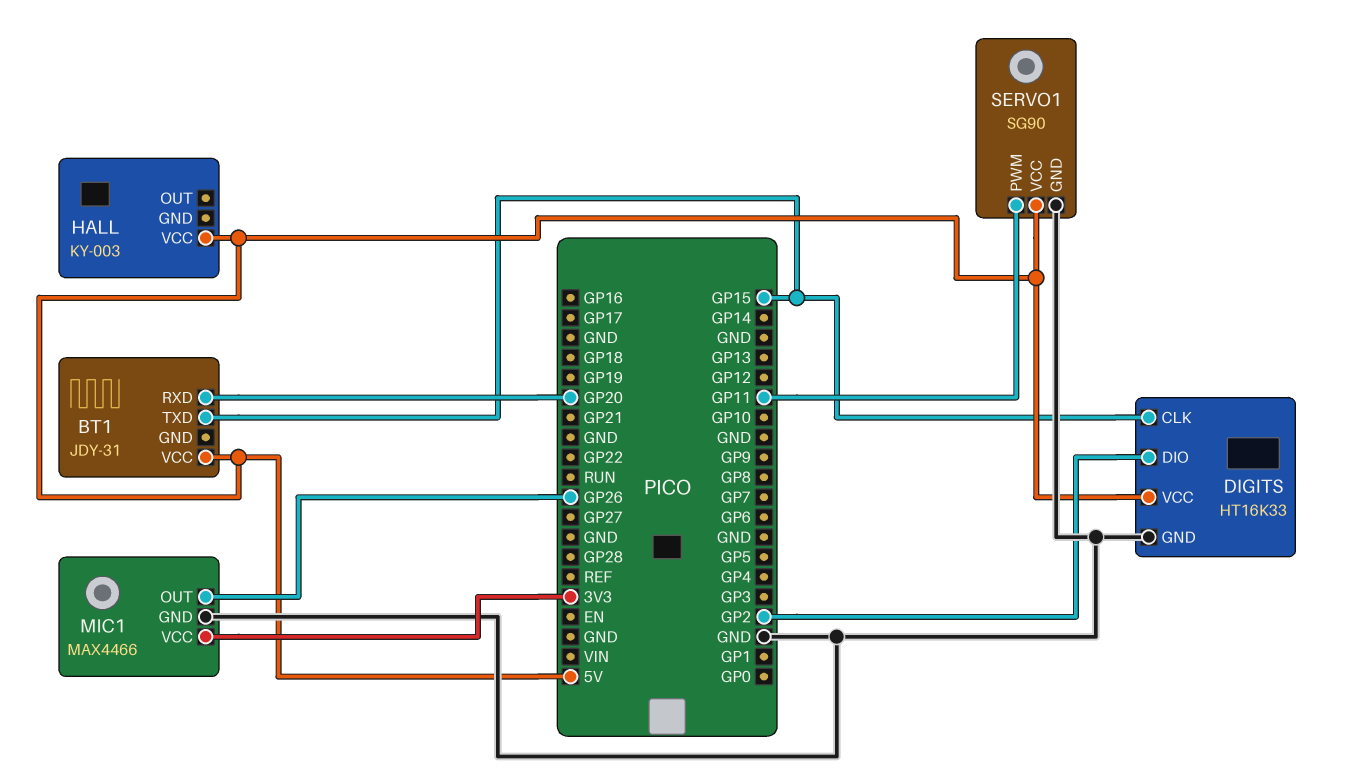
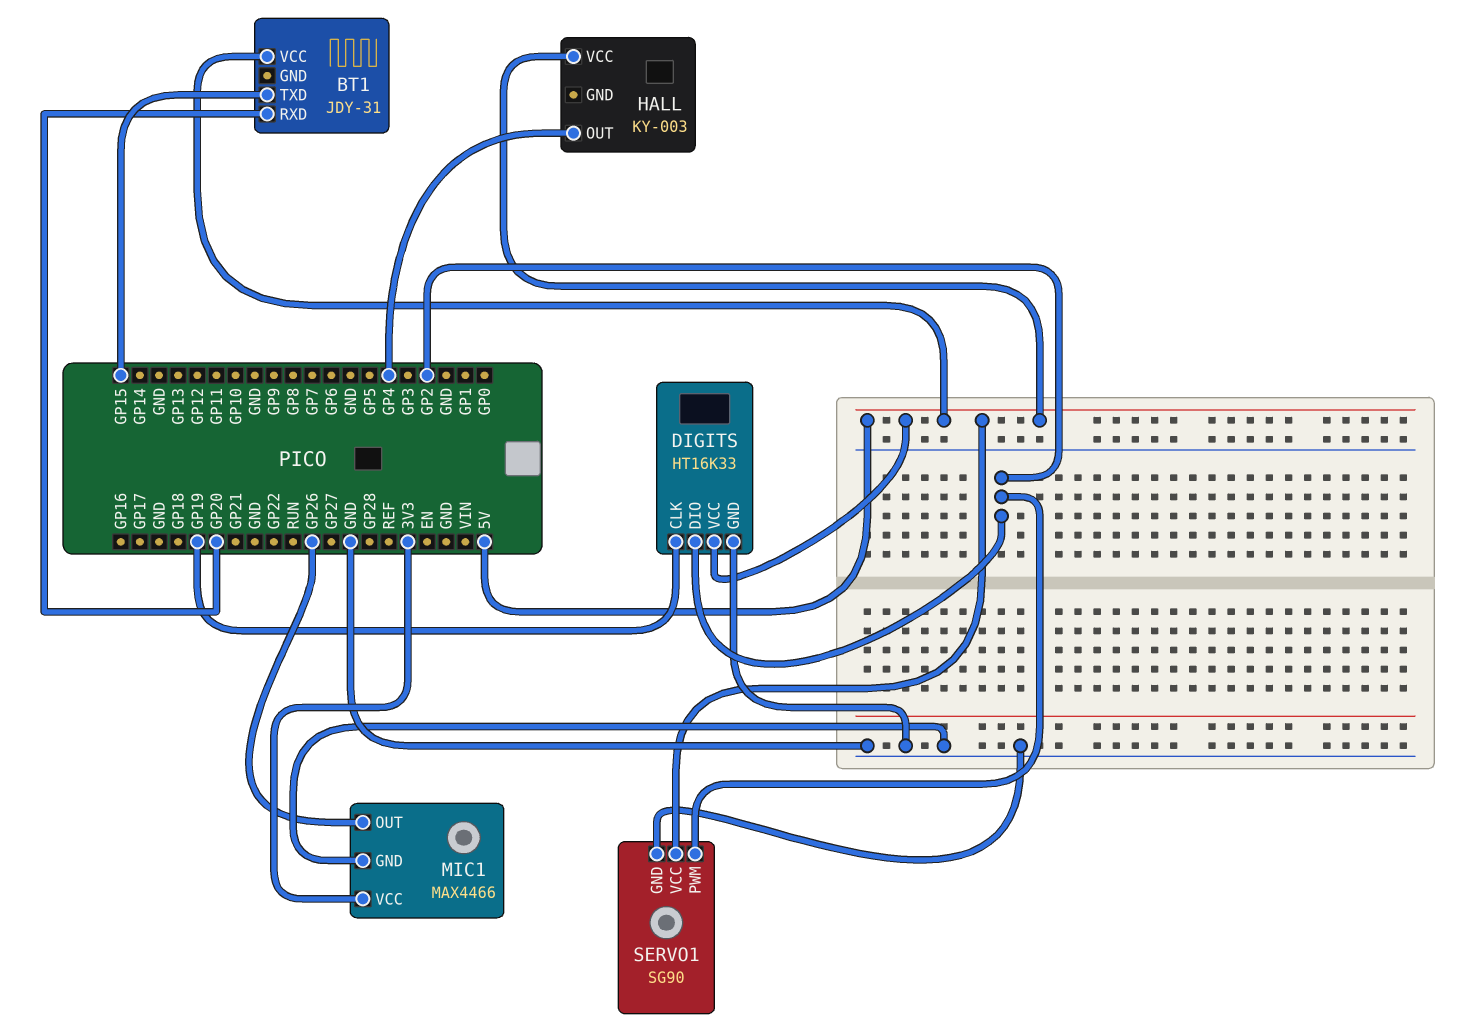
DIGITS pin CLK: GP15 -> GP19
HALL pin OUT: none -> GP4
SERVO1 pin PWM: GP11 -> GP2

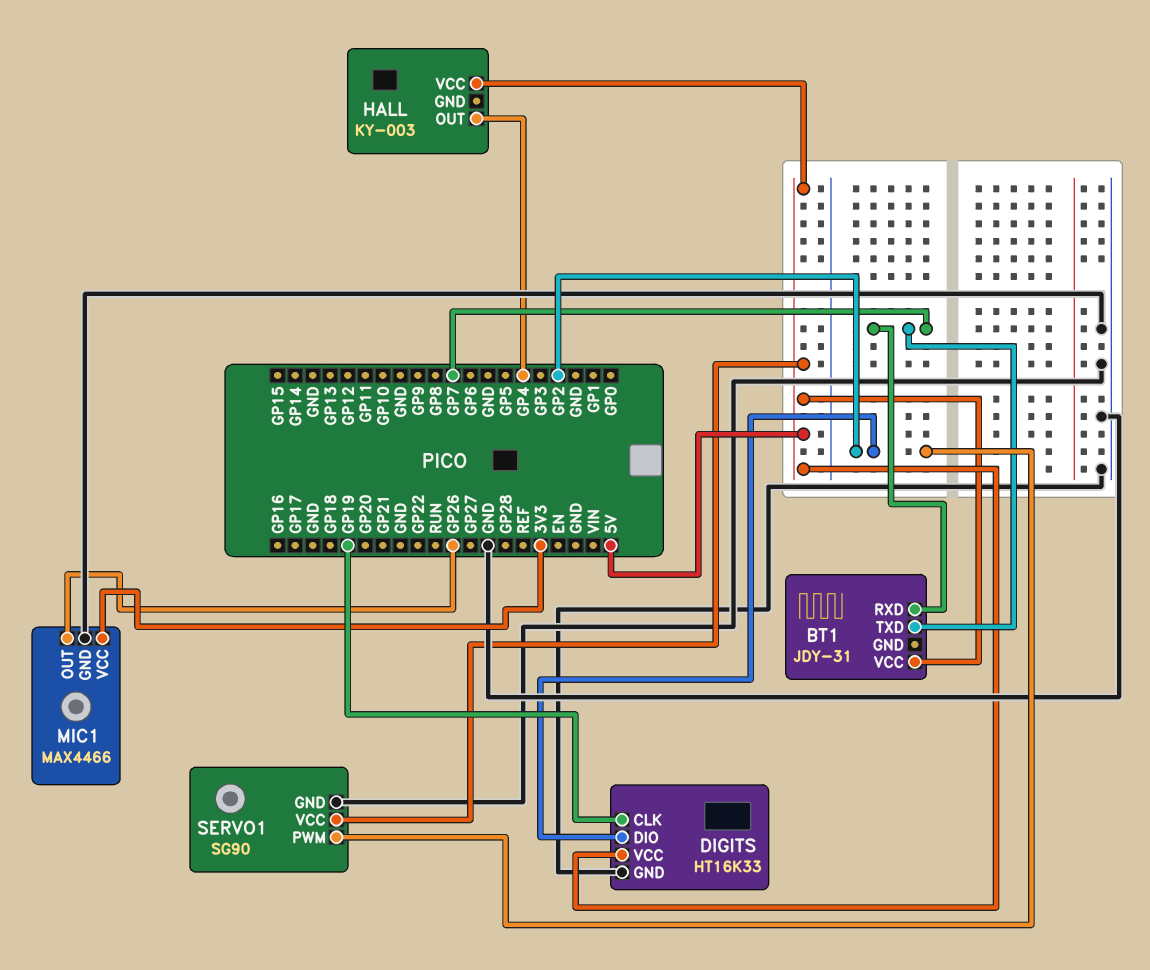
BT1 pin RXD: GP20 -> GP7
BT1 pin TXD: GP15 -> GP7

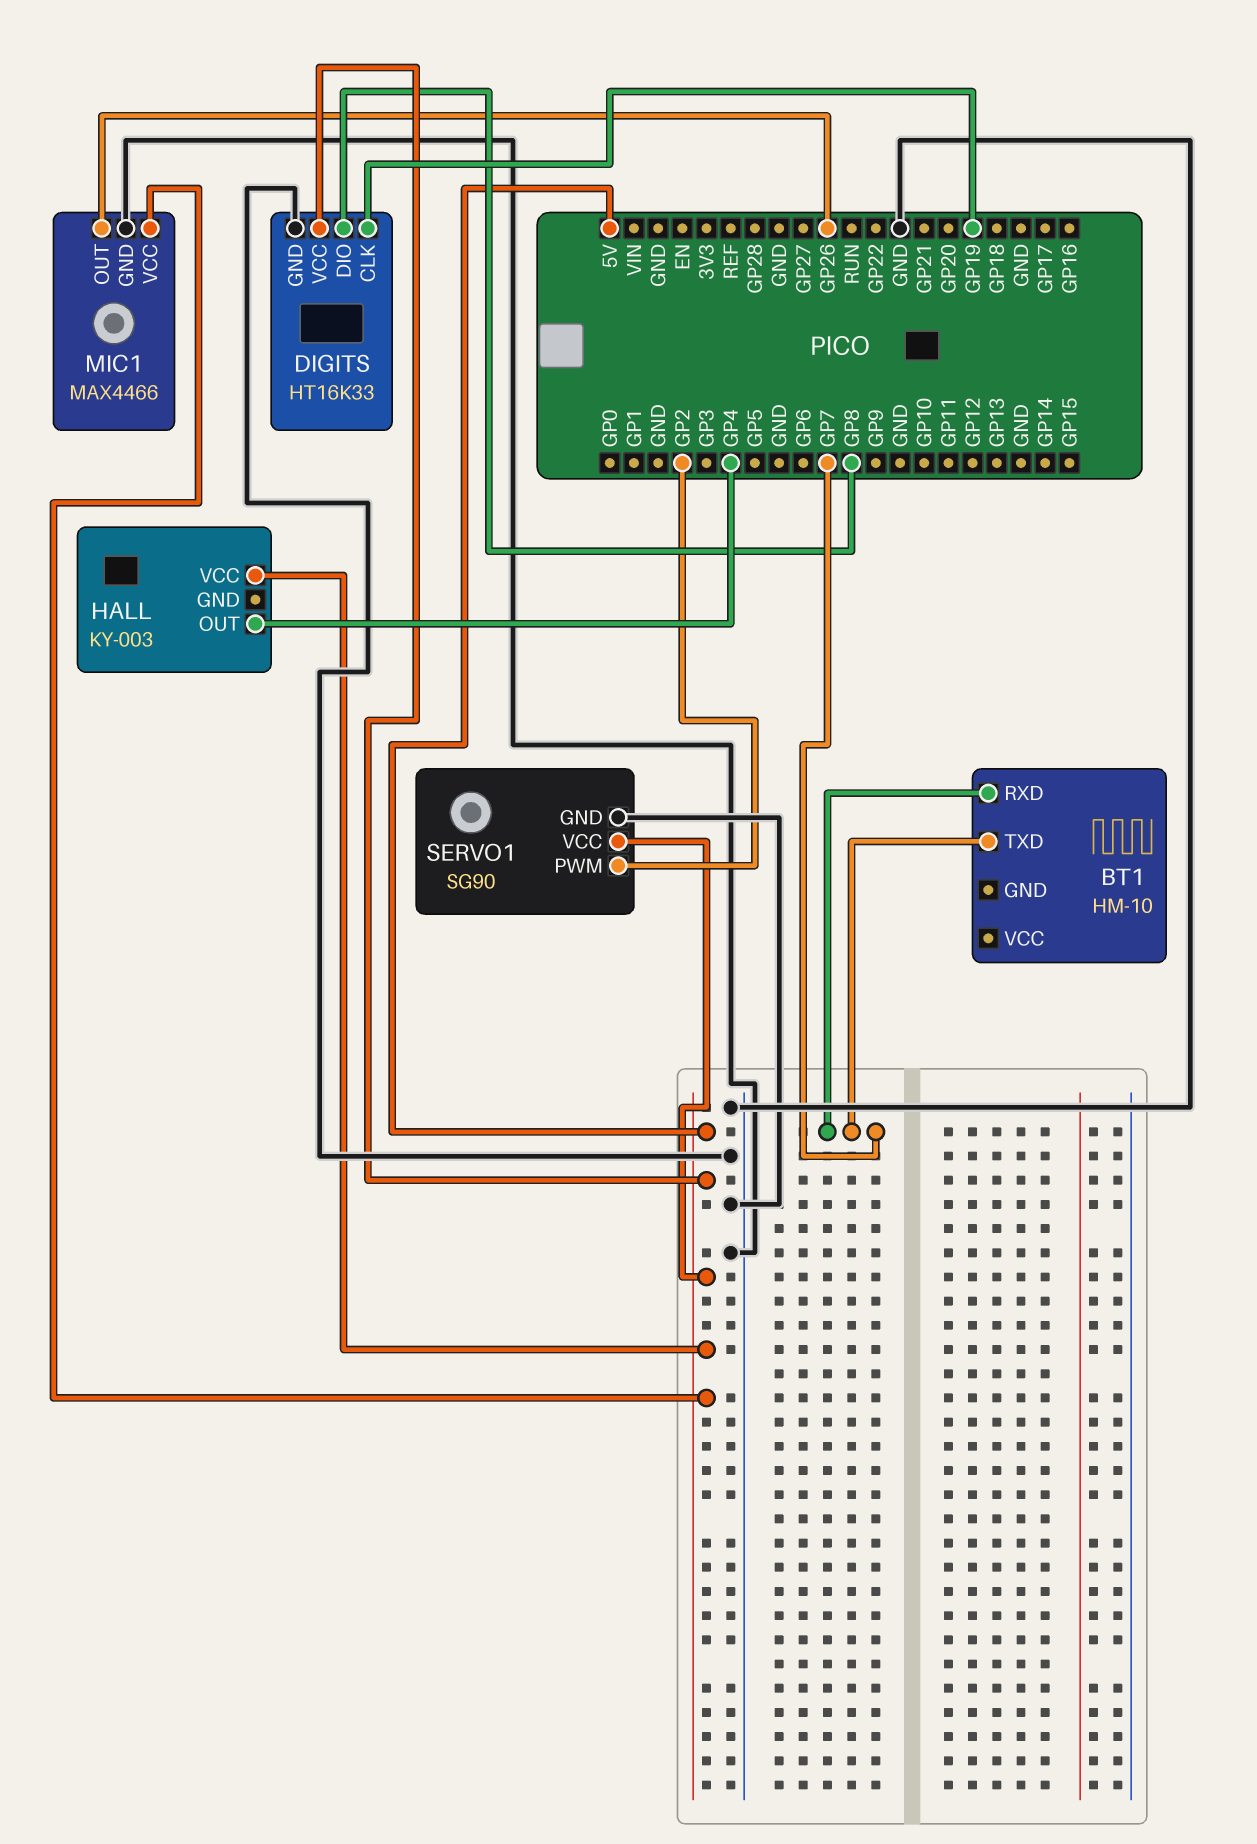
BT1: JDY-31 -> HM-10
BT1 pin VCC: 5V -> none
DIGITS pin DIO: GP2 -> GP8
MIC1 pin VCC: 3V3 -> 5V

